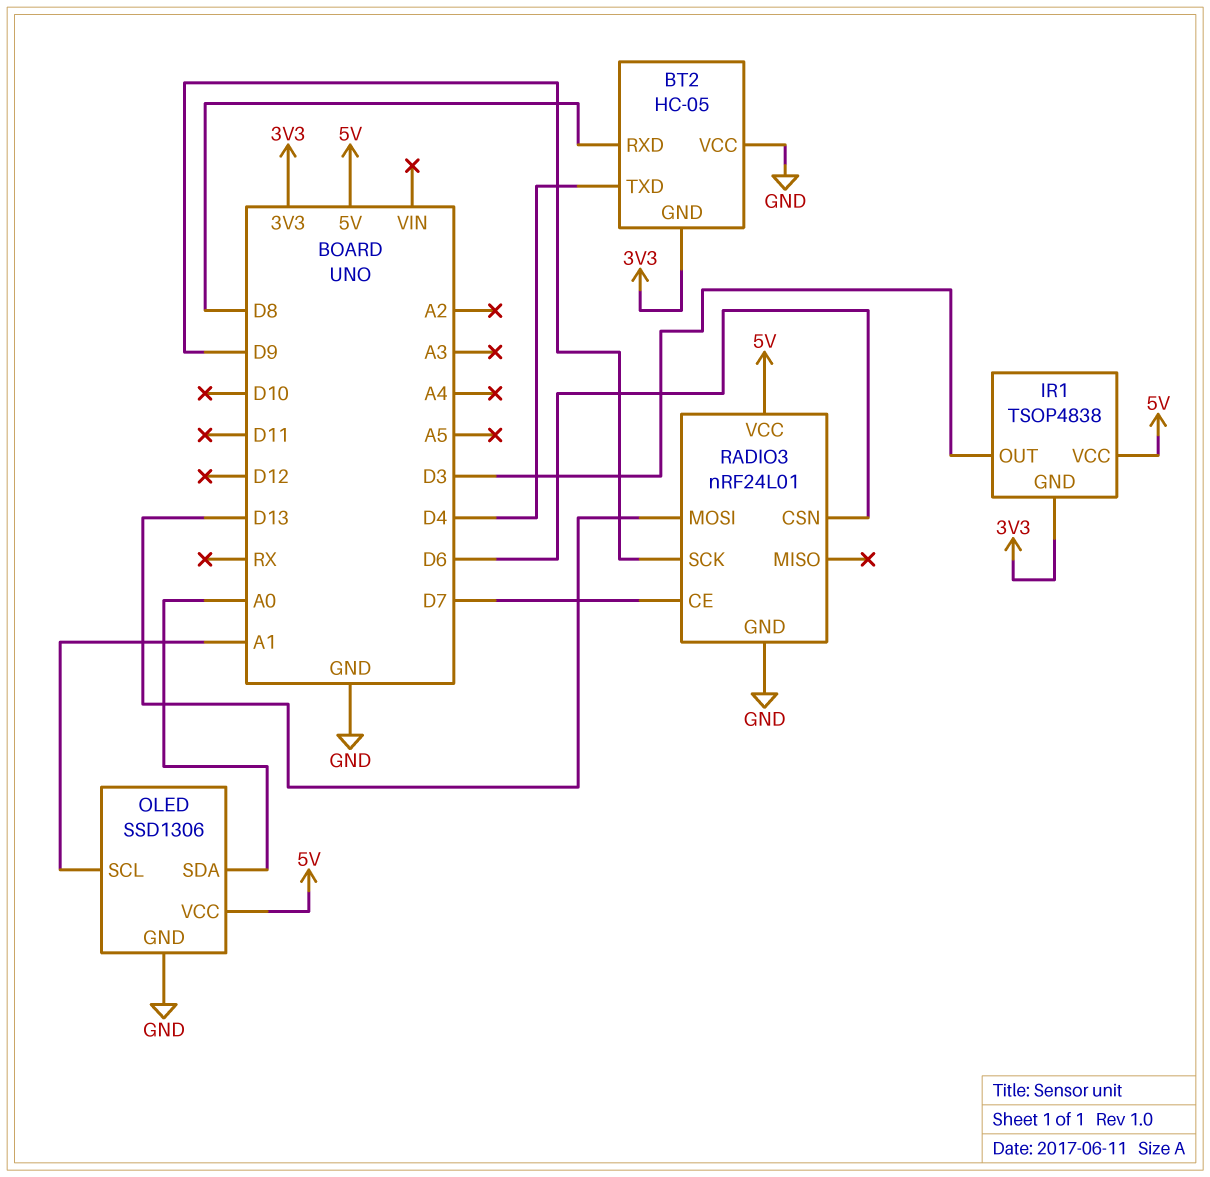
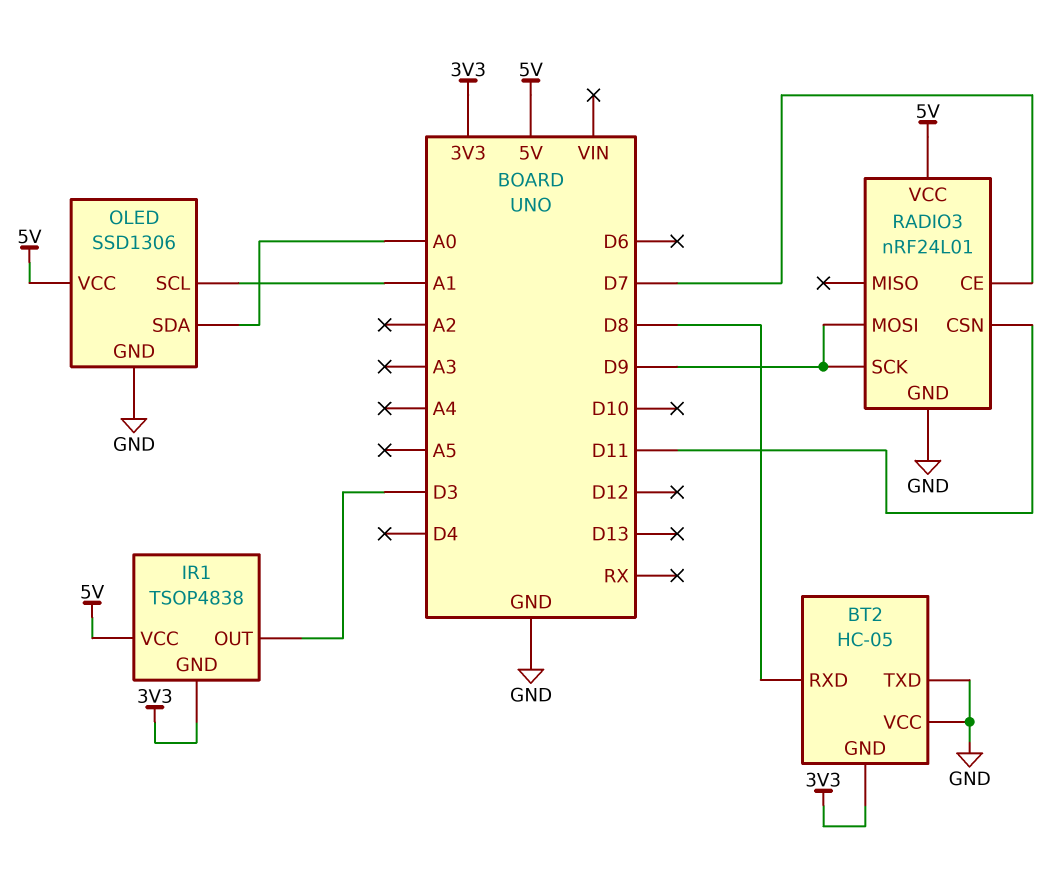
BT2 pin TXD: D4 -> GND
RADIO3 pin CSN: D6 -> D11
RADIO3 pin MOSI: D13 -> D9

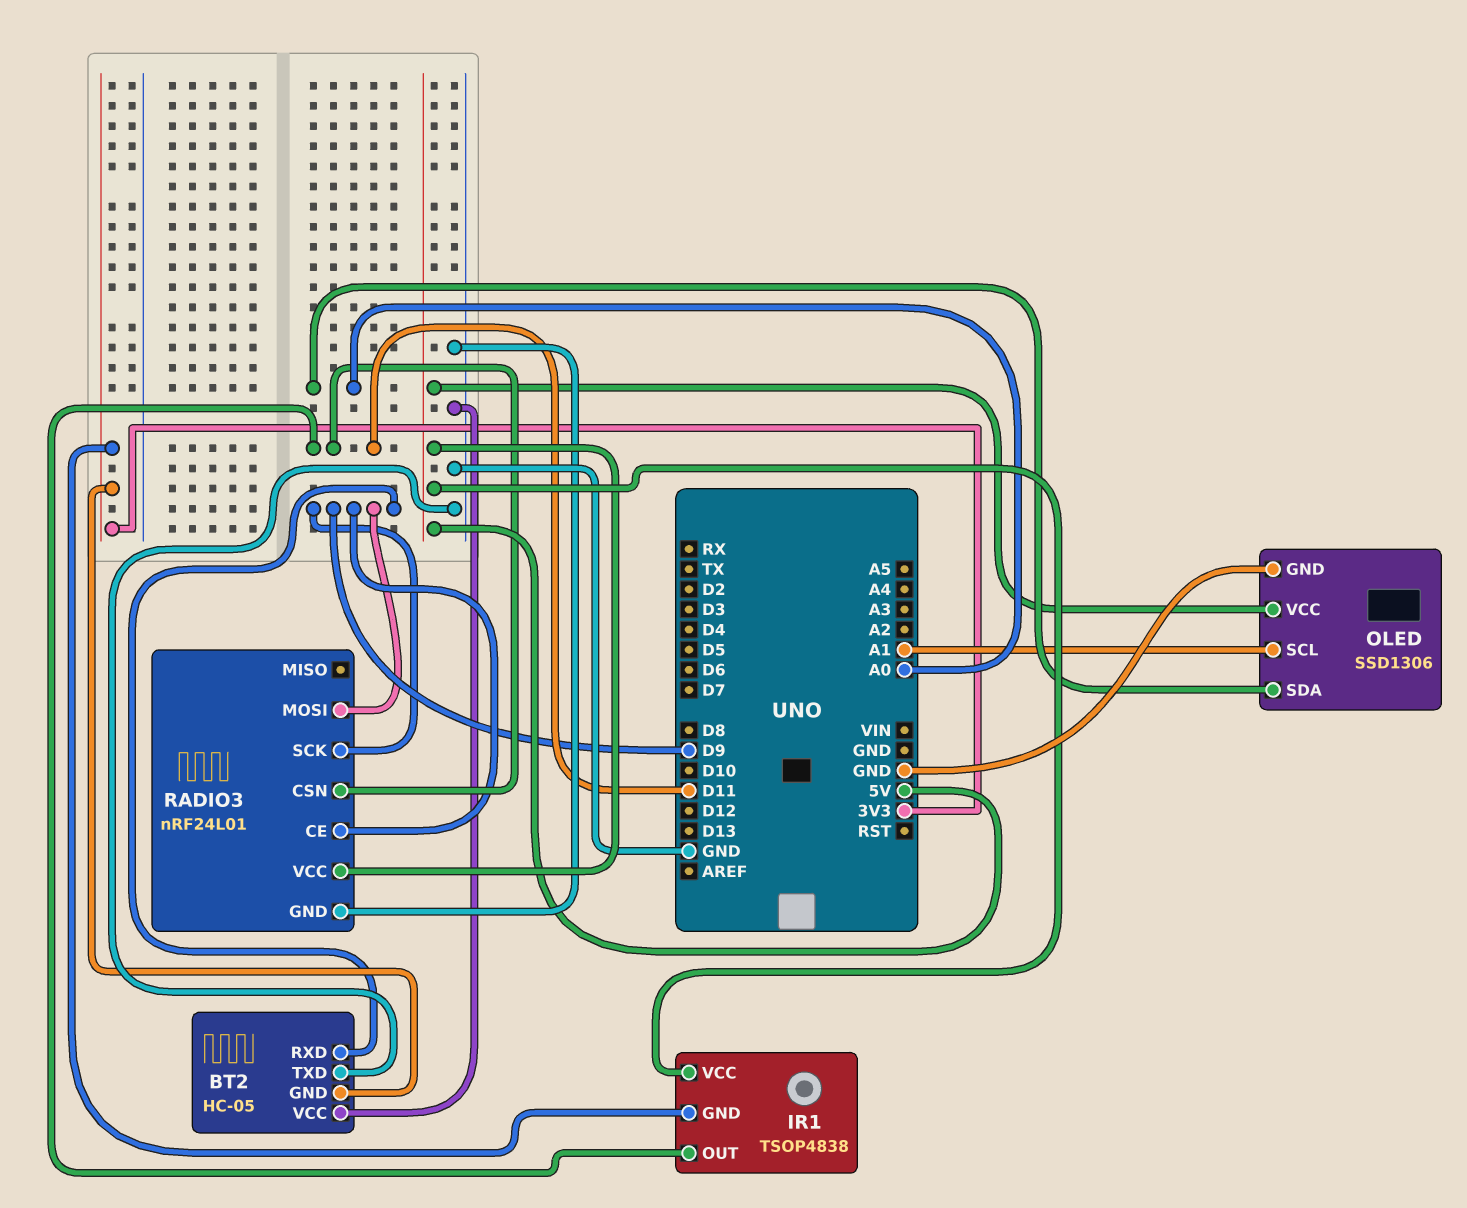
BT2 pin RXD: D8 -> D9
IR1 pin OUT: D3 -> D11
RADIO3 pin CE: D7 -> D9

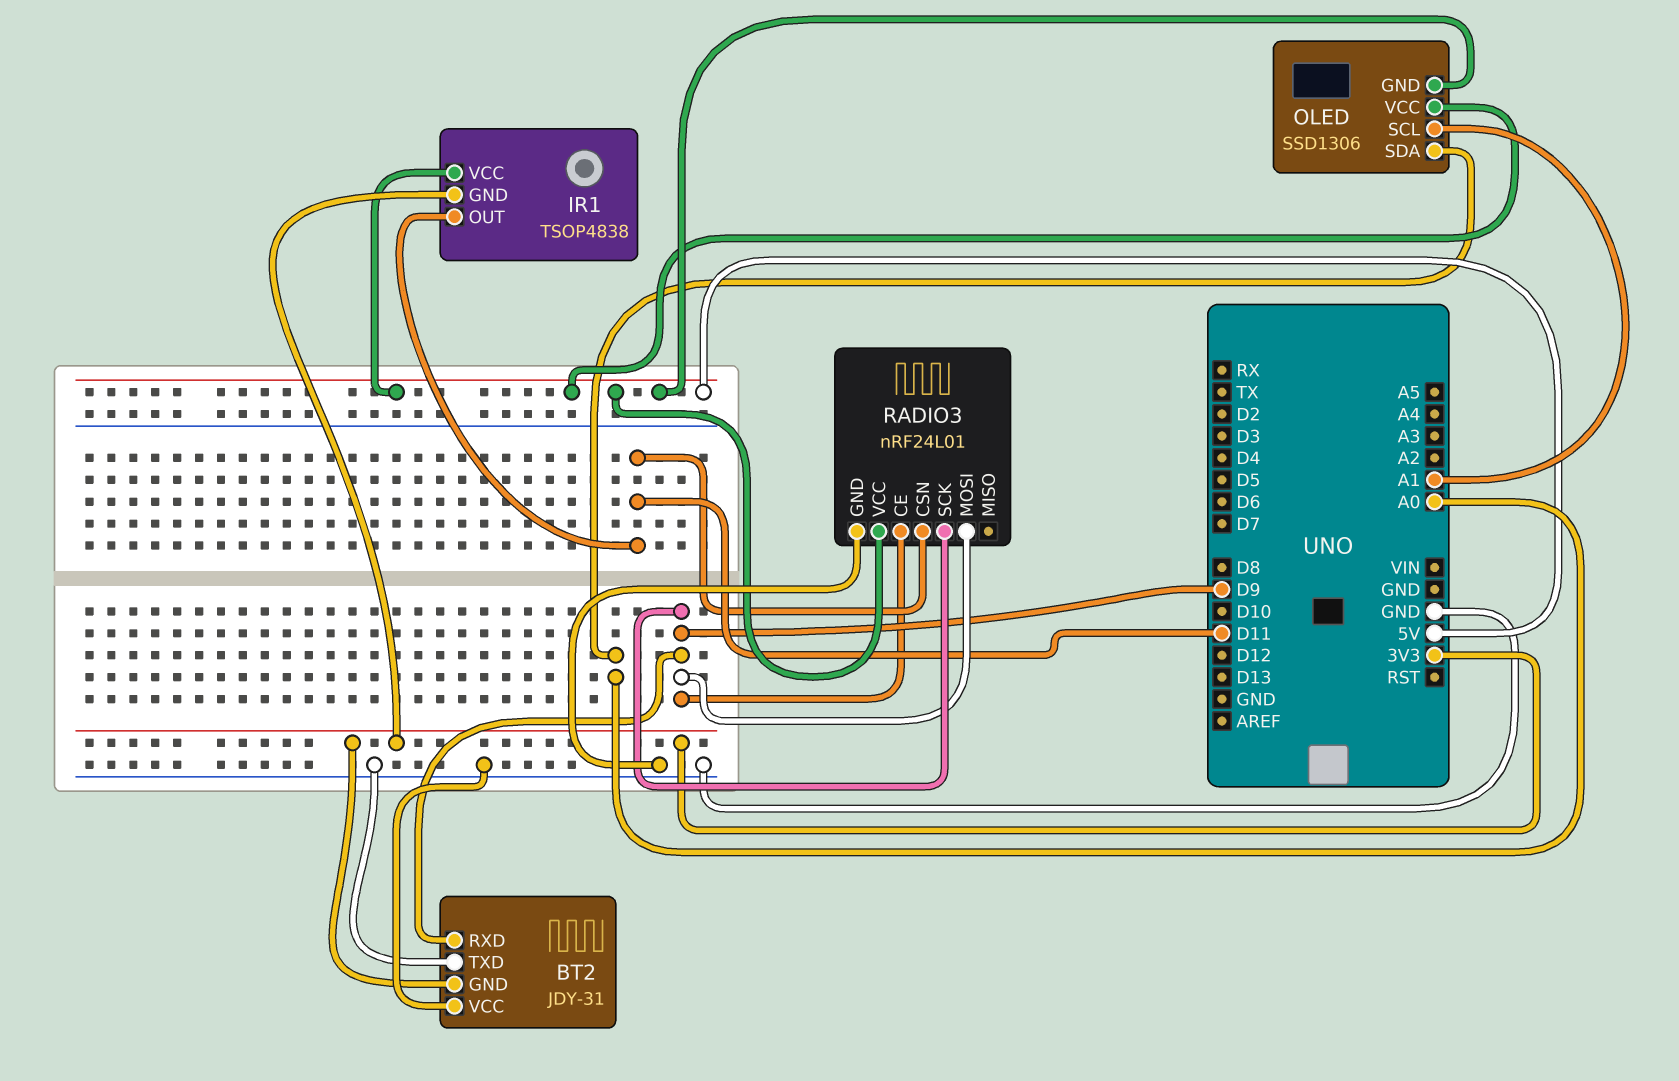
BT2: HC-05 -> JDY-31
OLED pin GND: GND -> 5V

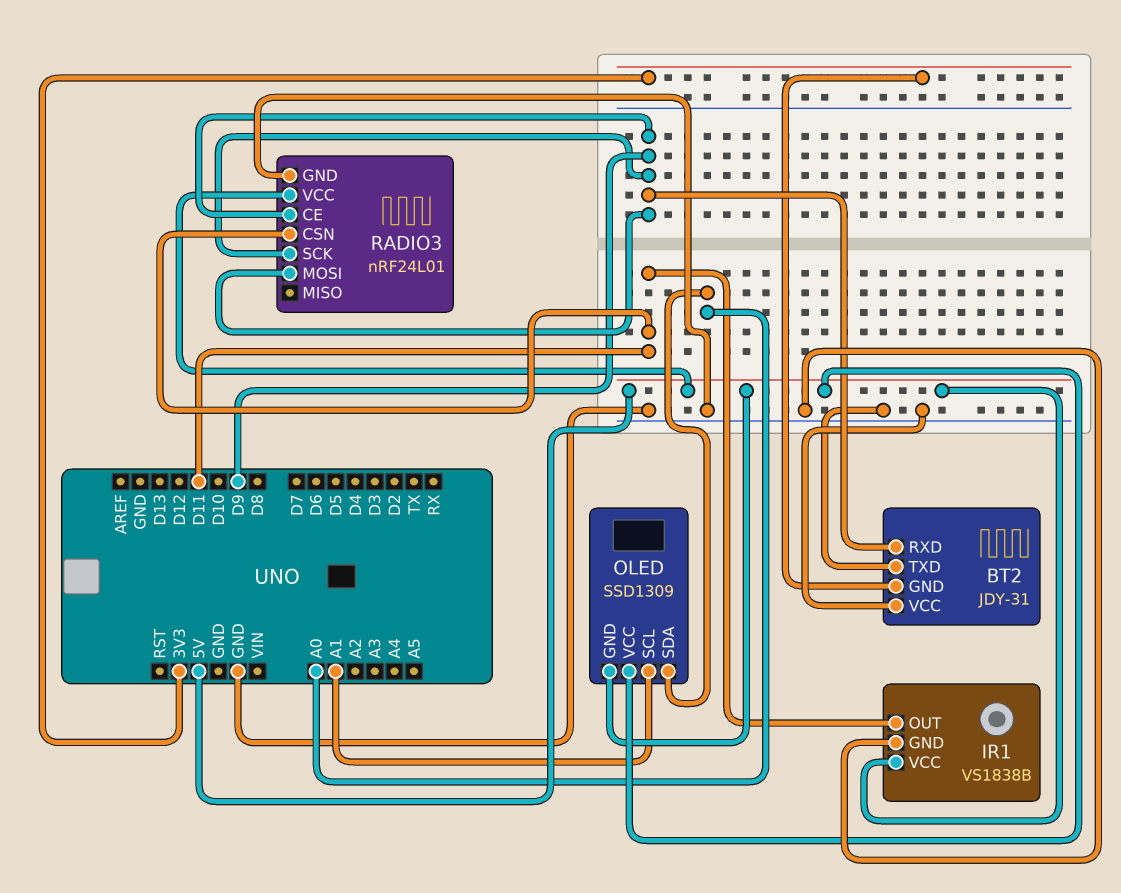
IR1: TSOP4838 -> VS1838B
IR1 pin GND: 3V3 -> GND
OLED: SSD1306 -> SSD1309

